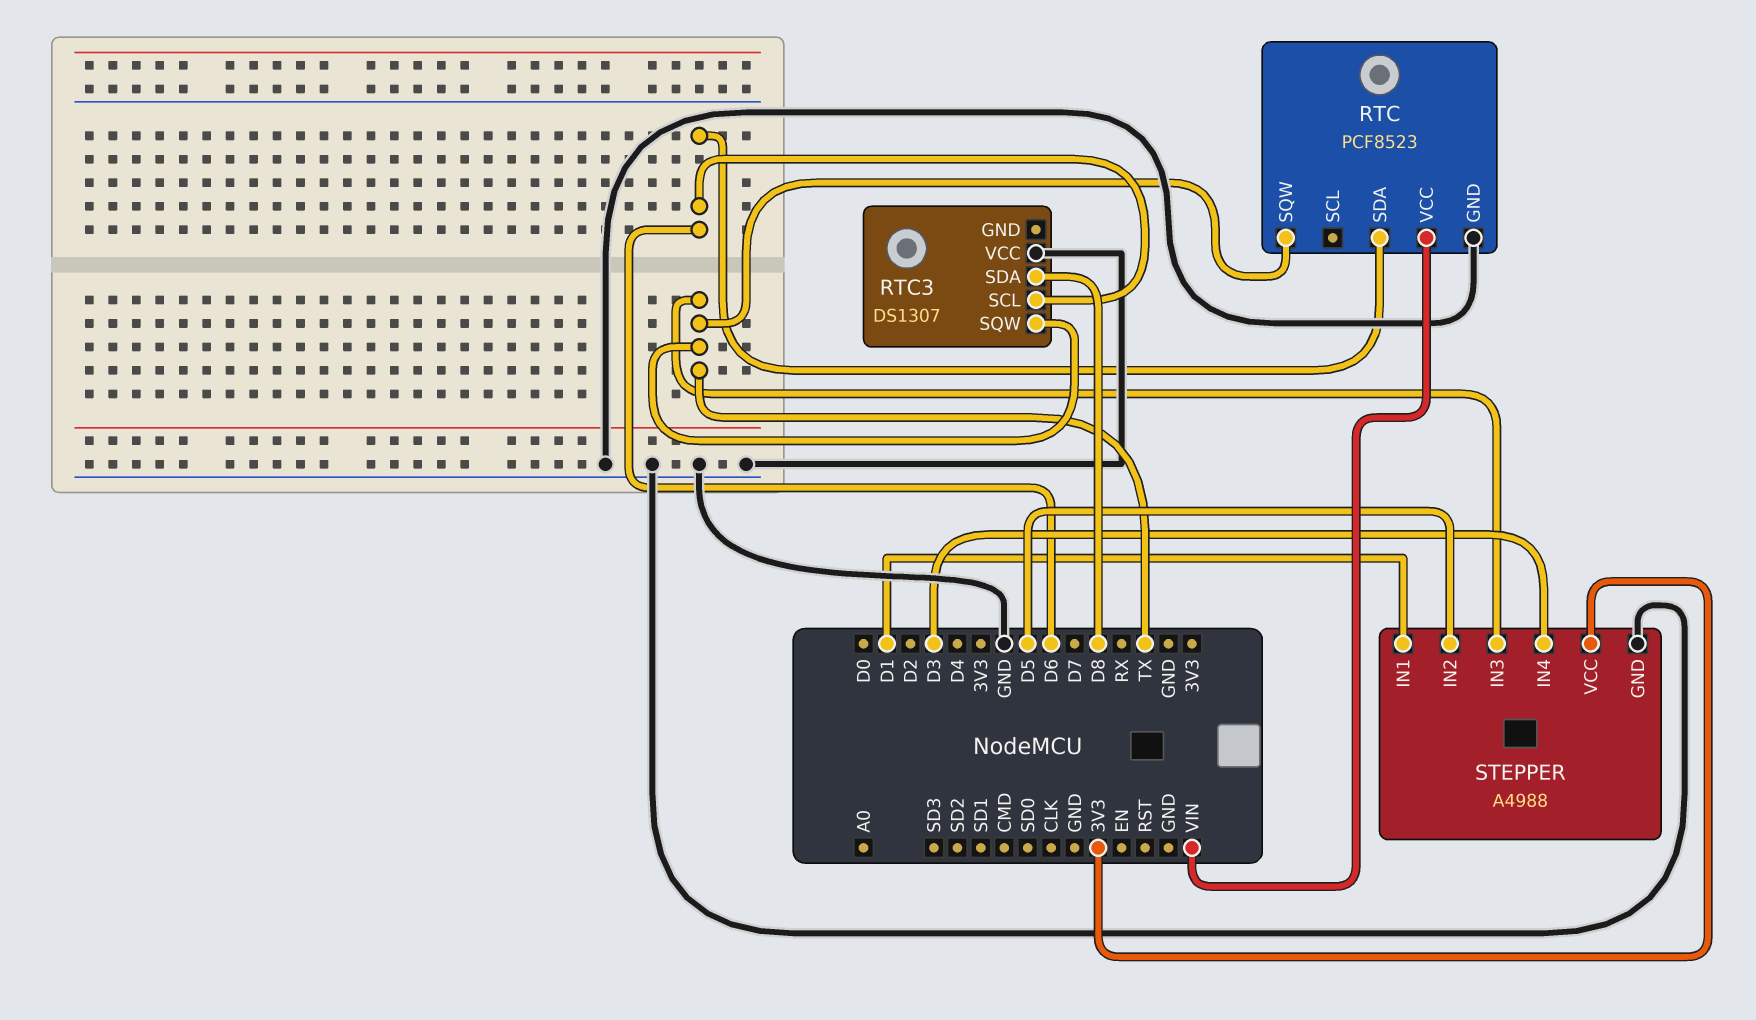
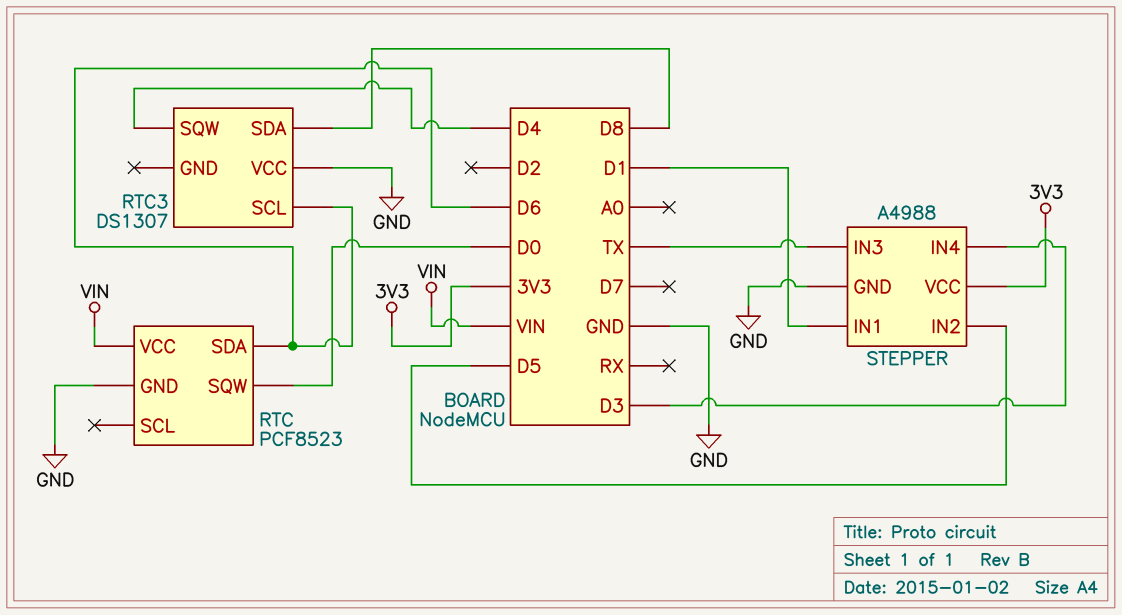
RTC pin SQW: TX -> D0
RTC3 pin SQW: TX -> D4

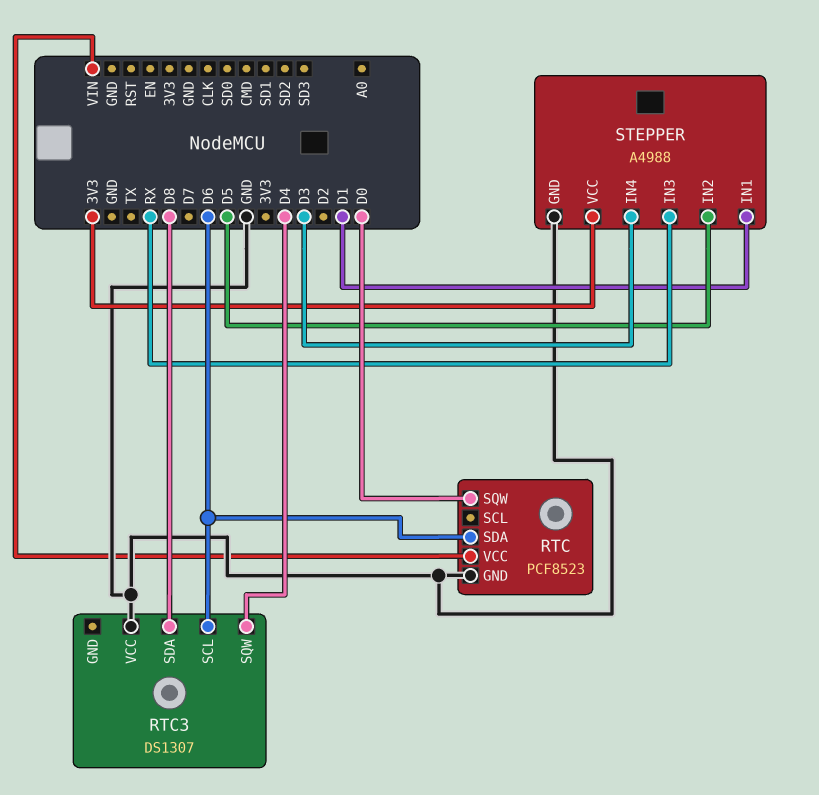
STEPPER pin IN3: TX -> RX

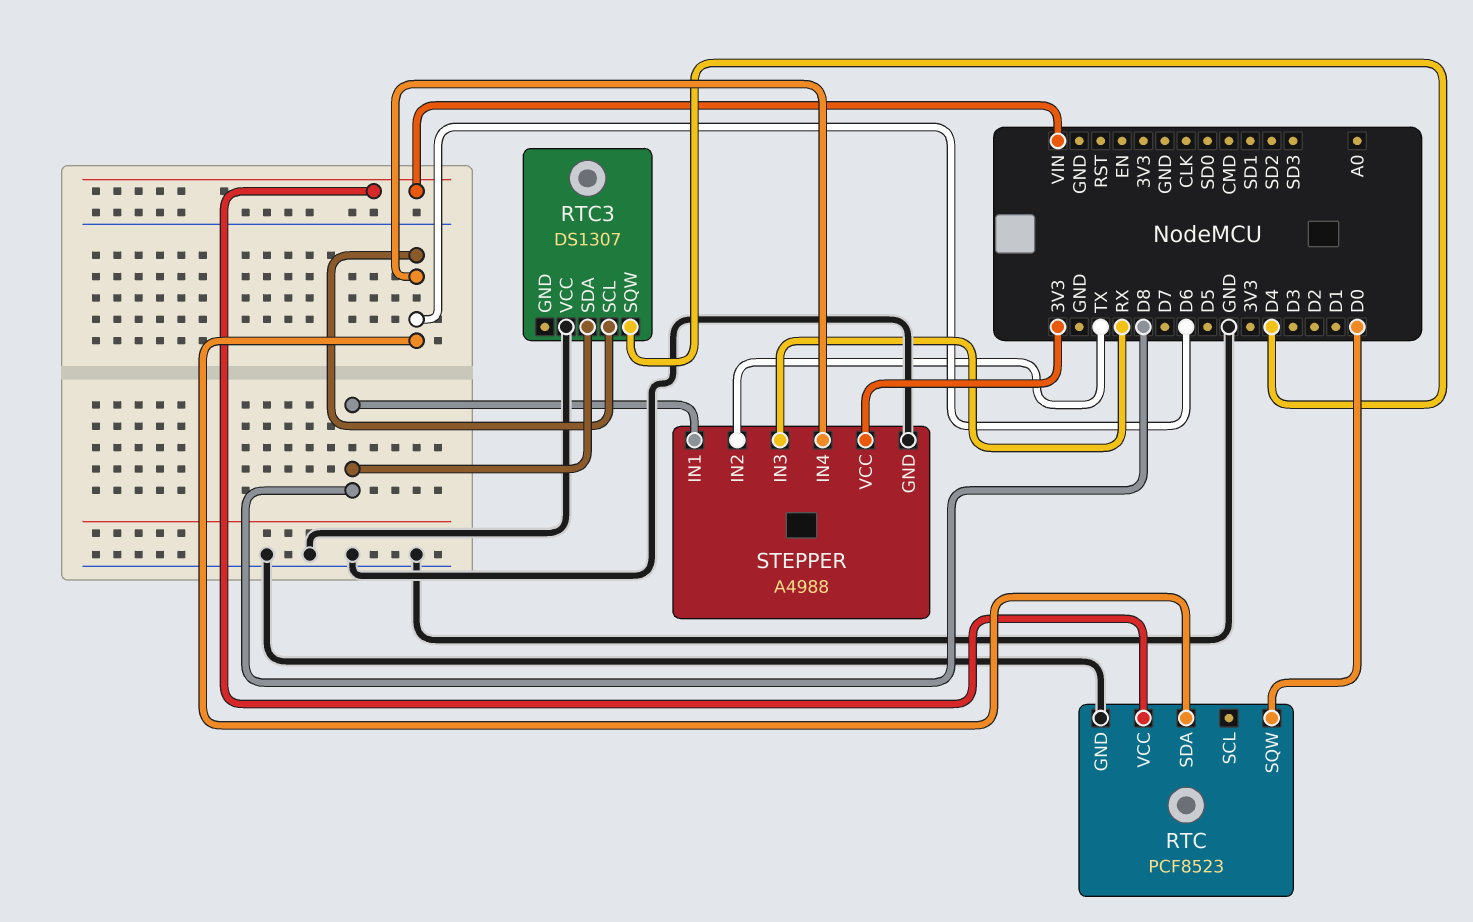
STEPPER pin IN1: D1 -> D8
STEPPER pin IN2: D5 -> TX
STEPPER pin IN4: D3 -> D6

